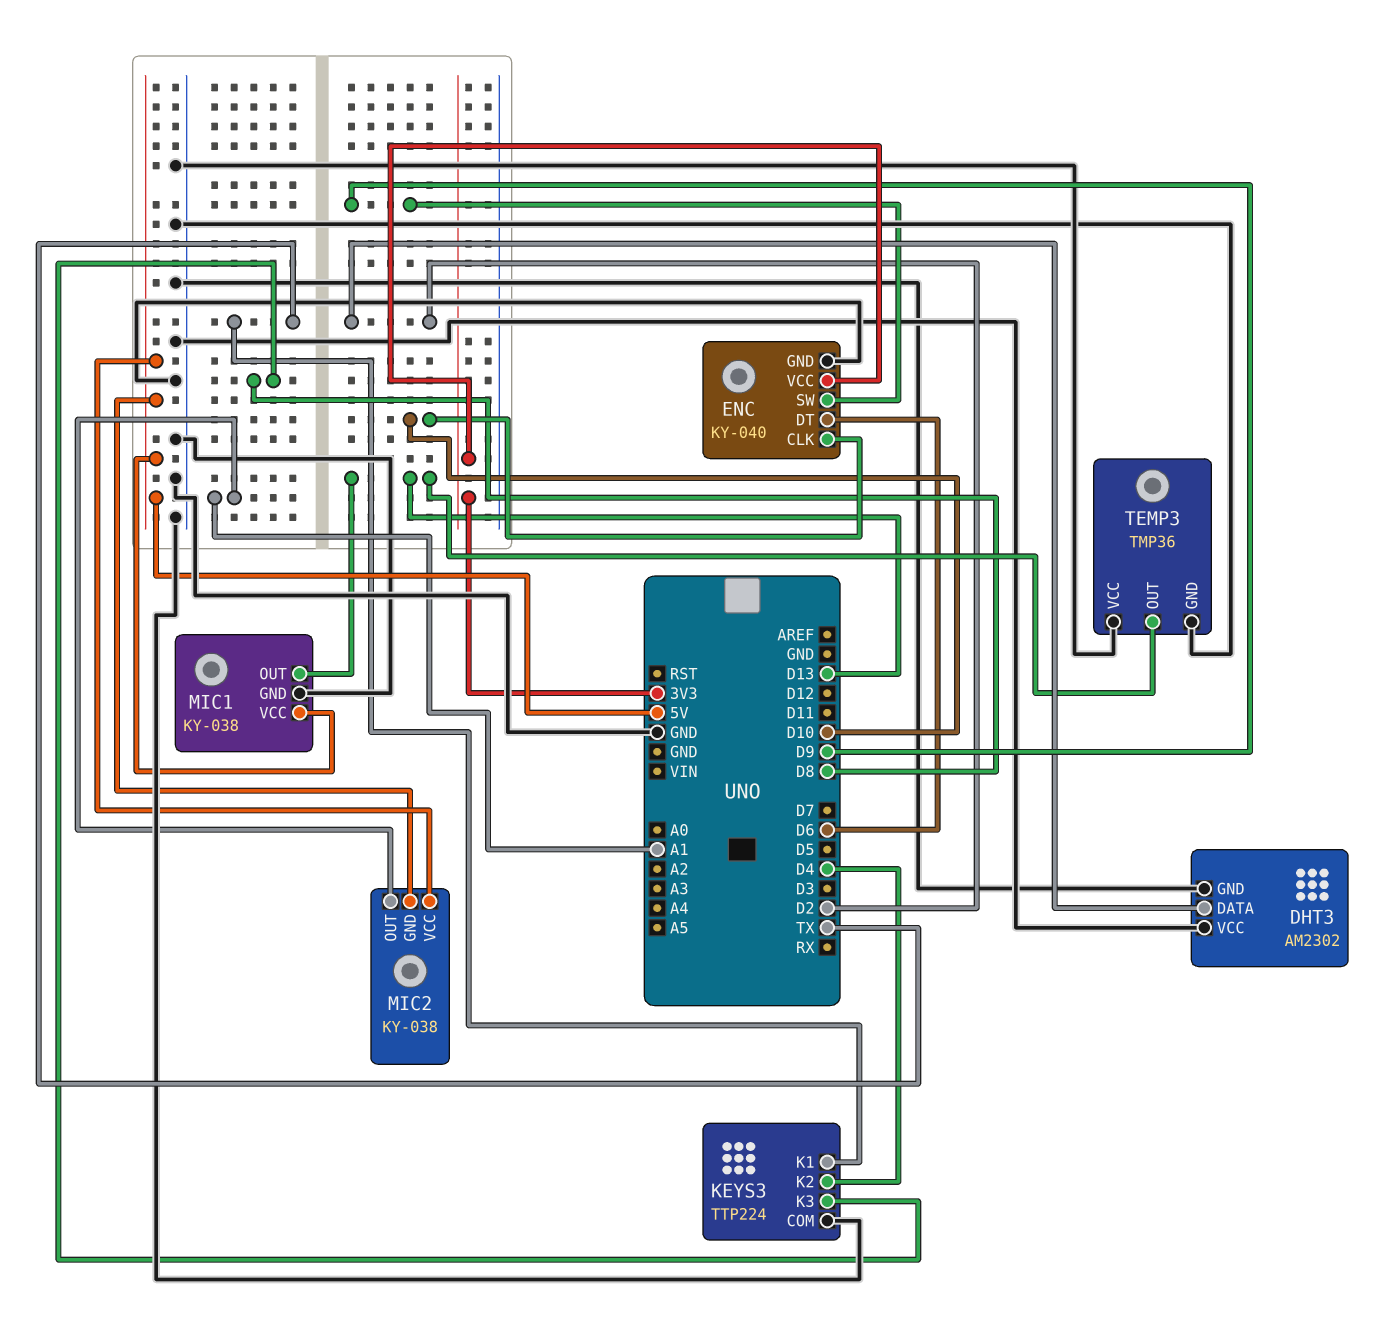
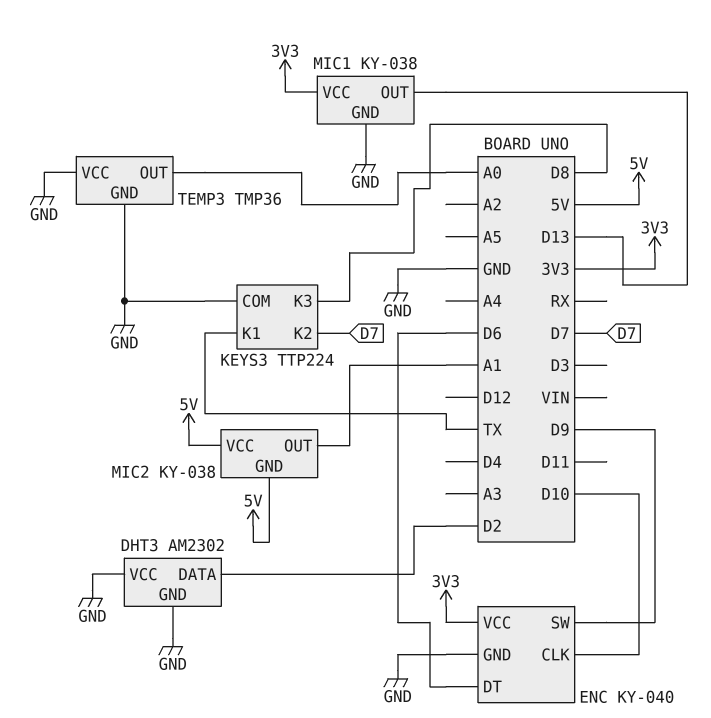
KEYS3 pin K2: D4 -> D7
MIC1 pin VCC: 5V -> 3V3
TEMP3 pin OUT: D13 -> A0

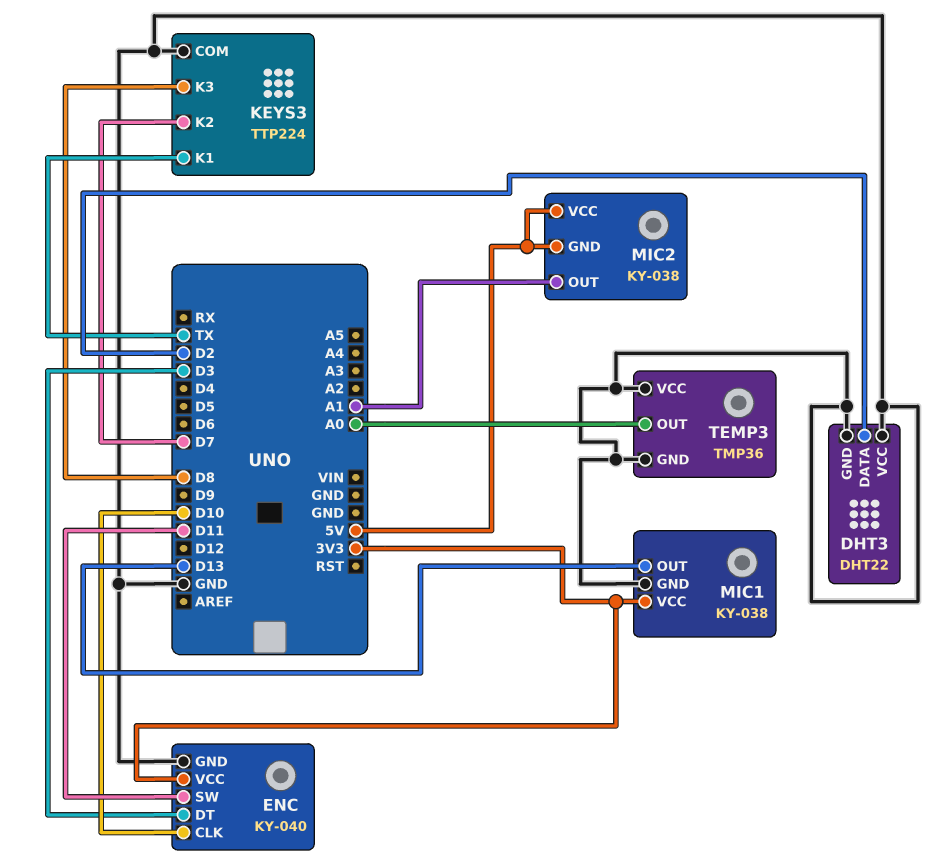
DHT3: AM2302 -> DHT22
ENC pin DT: D6 -> D3
ENC pin SW: D9 -> D11

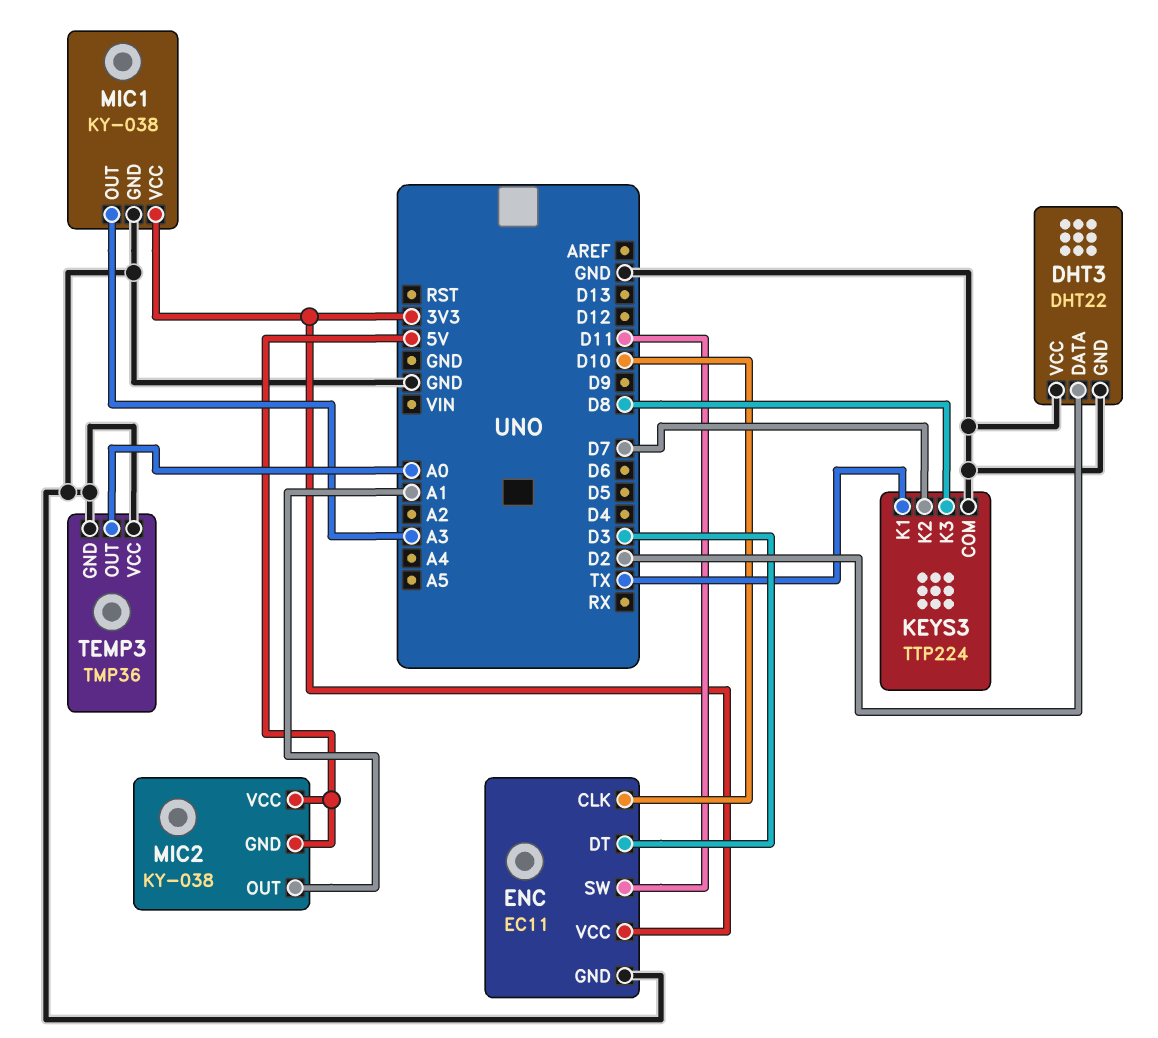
ENC: KY-040 -> EC11
MIC1 pin OUT: D13 -> A3

